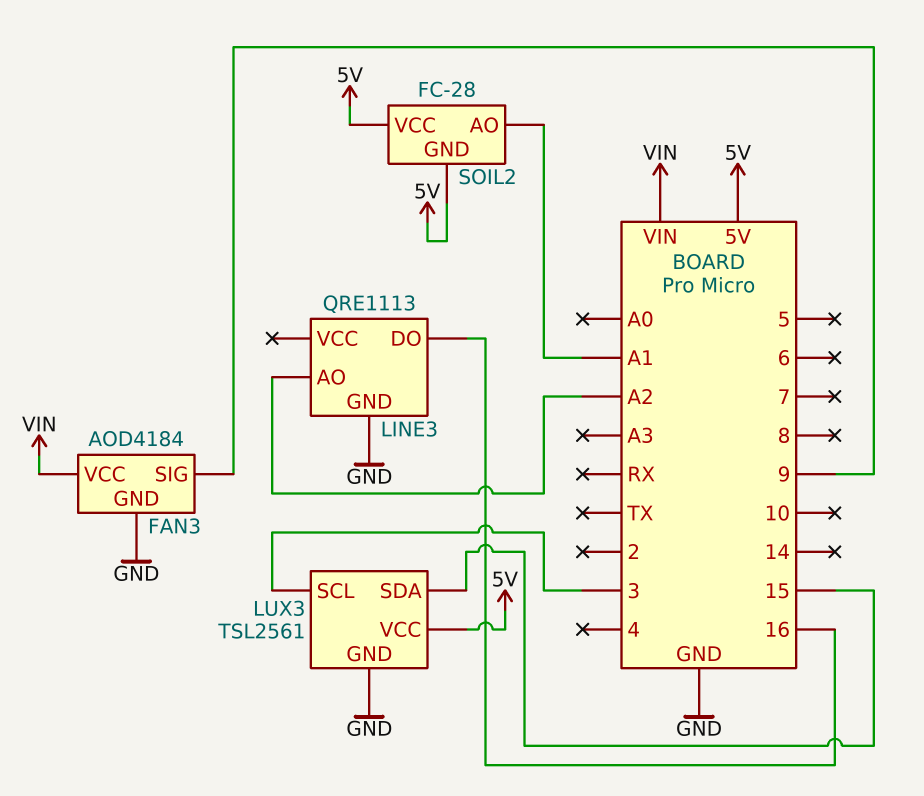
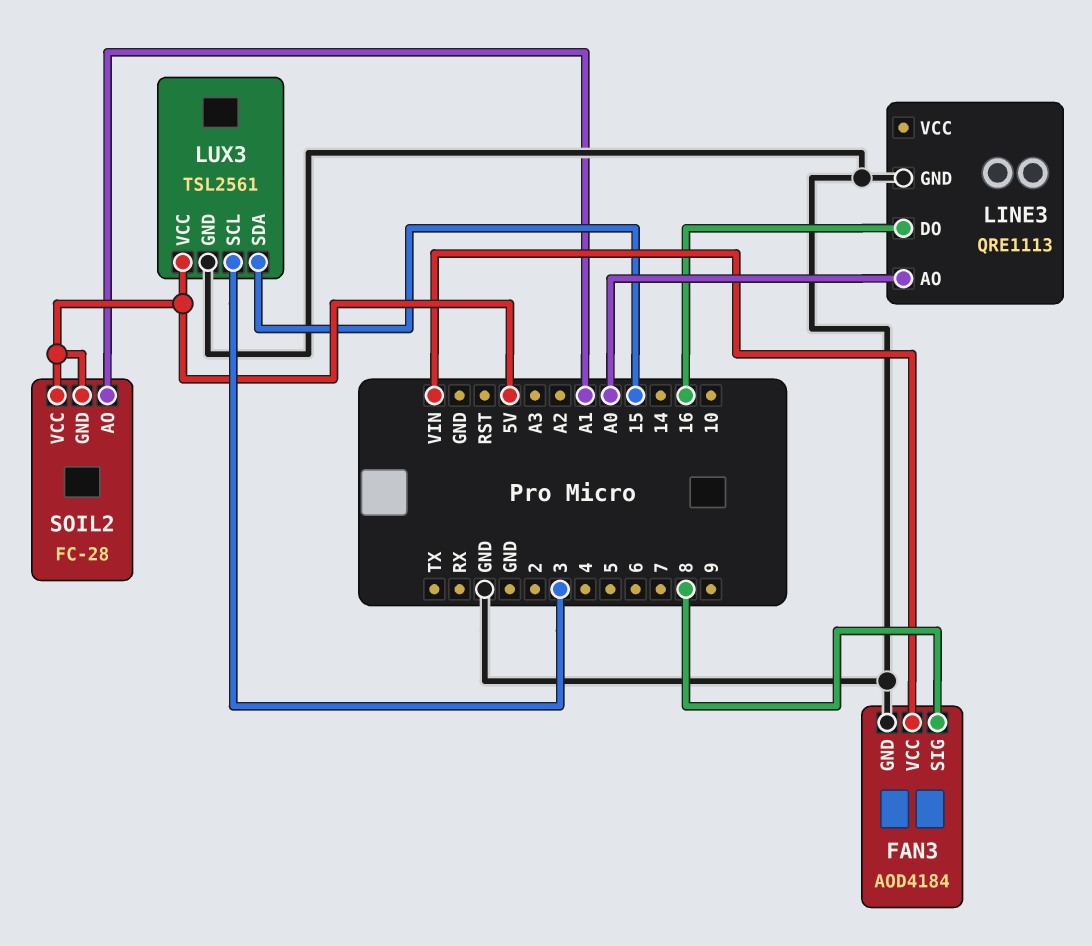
FAN3 pin SIG: 9 -> 8
LINE3 pin AO: A2 -> A0

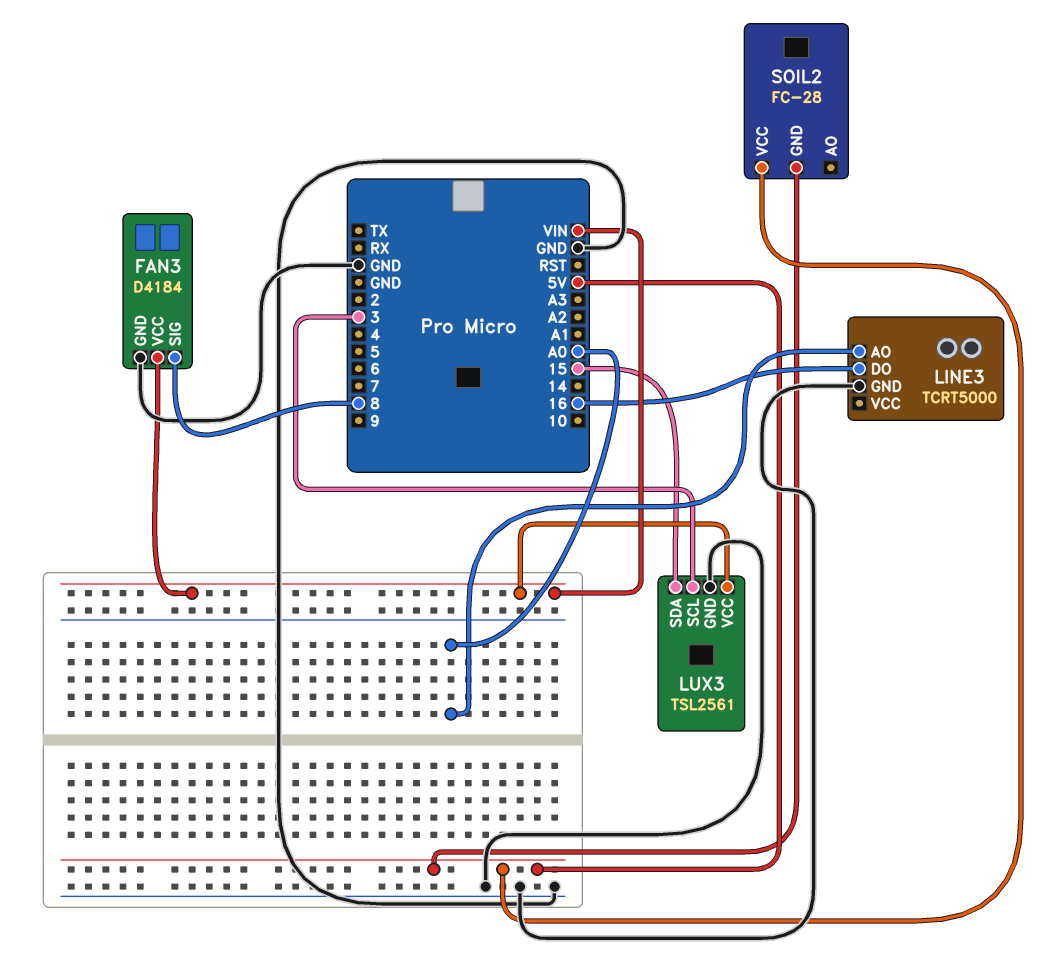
FAN3: AOD4184 -> D4184
LINE3: QRE1113 -> TCRT5000
LUX3 pin VCC: 5V -> VIN
SOIL2 pin AO: A1 -> none

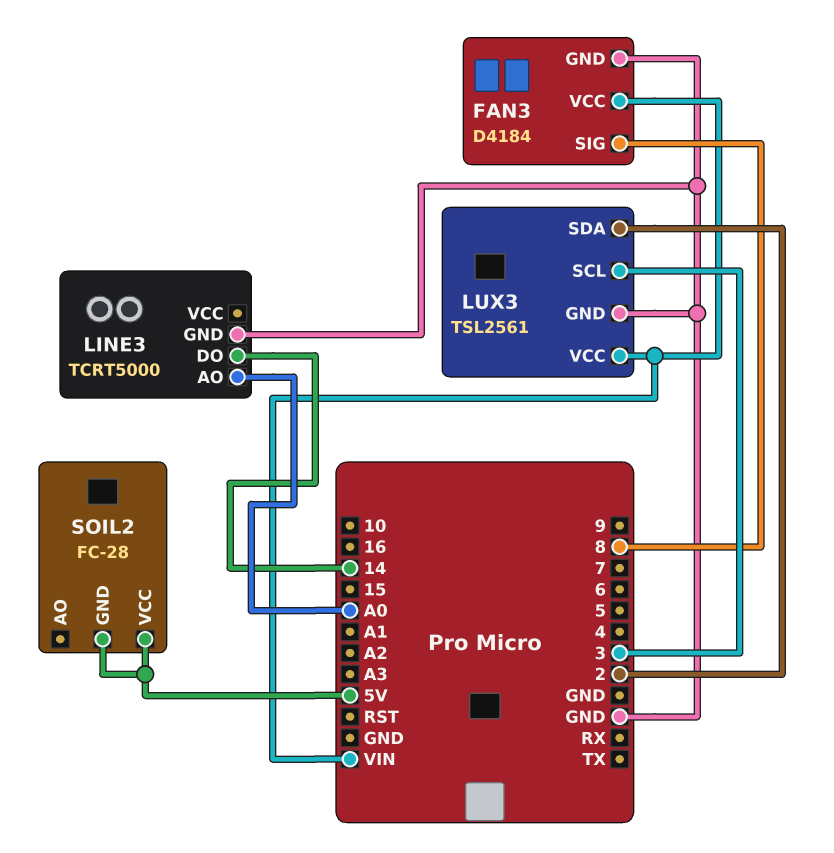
LINE3 pin DO: 16 -> 14
LUX3 pin SDA: 15 -> 2

